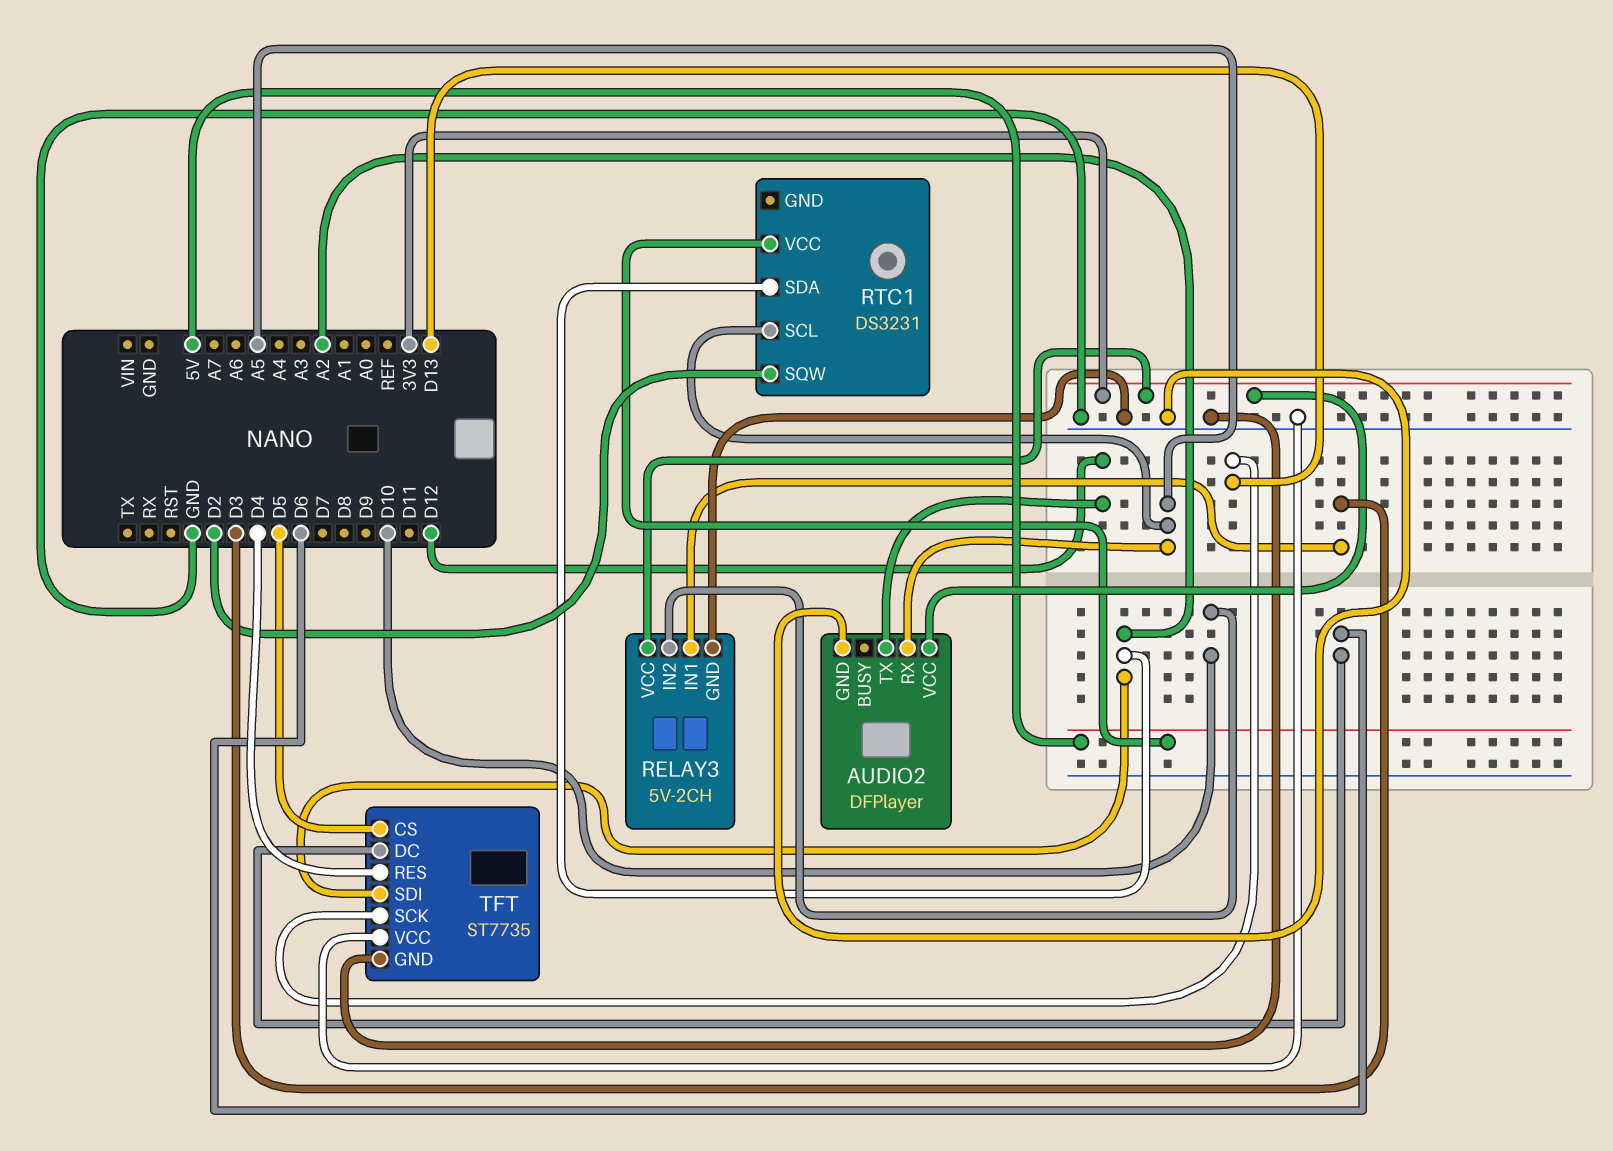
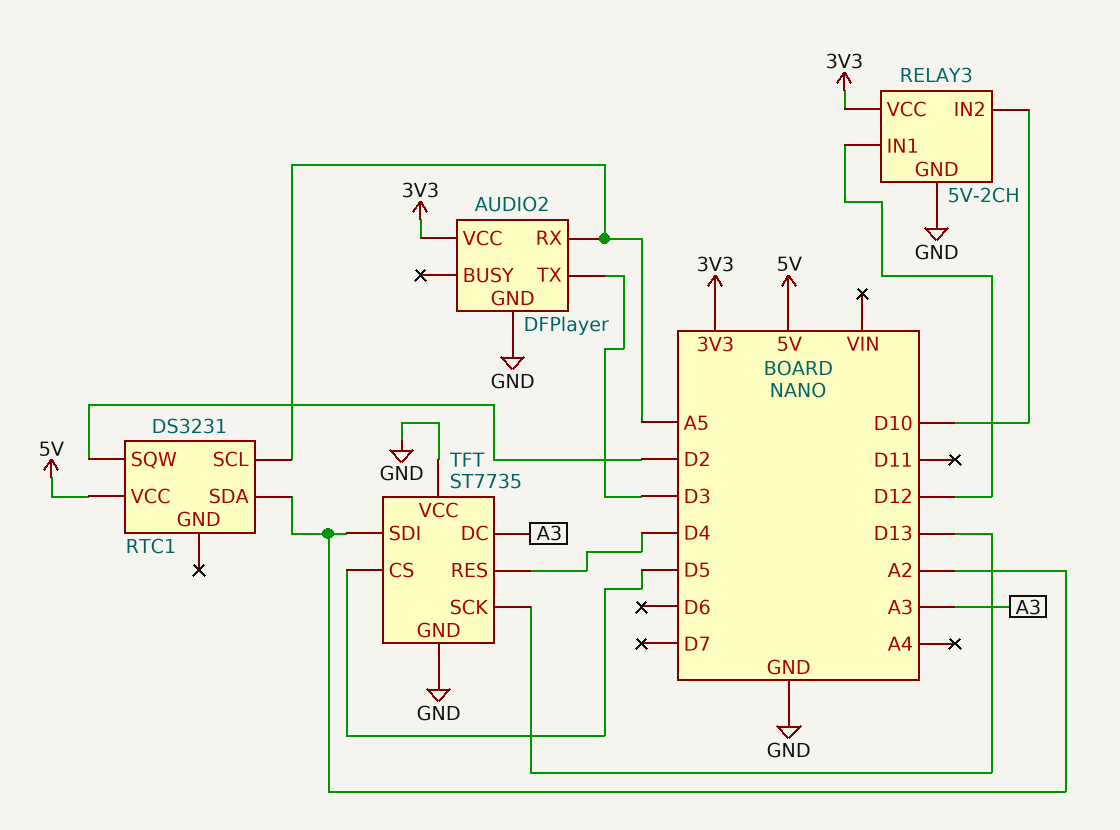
AUDIO2 pin TX: D12 -> D3
RELAY3 pin IN1: D3 -> D12
TFT pin DC: D6 -> A3

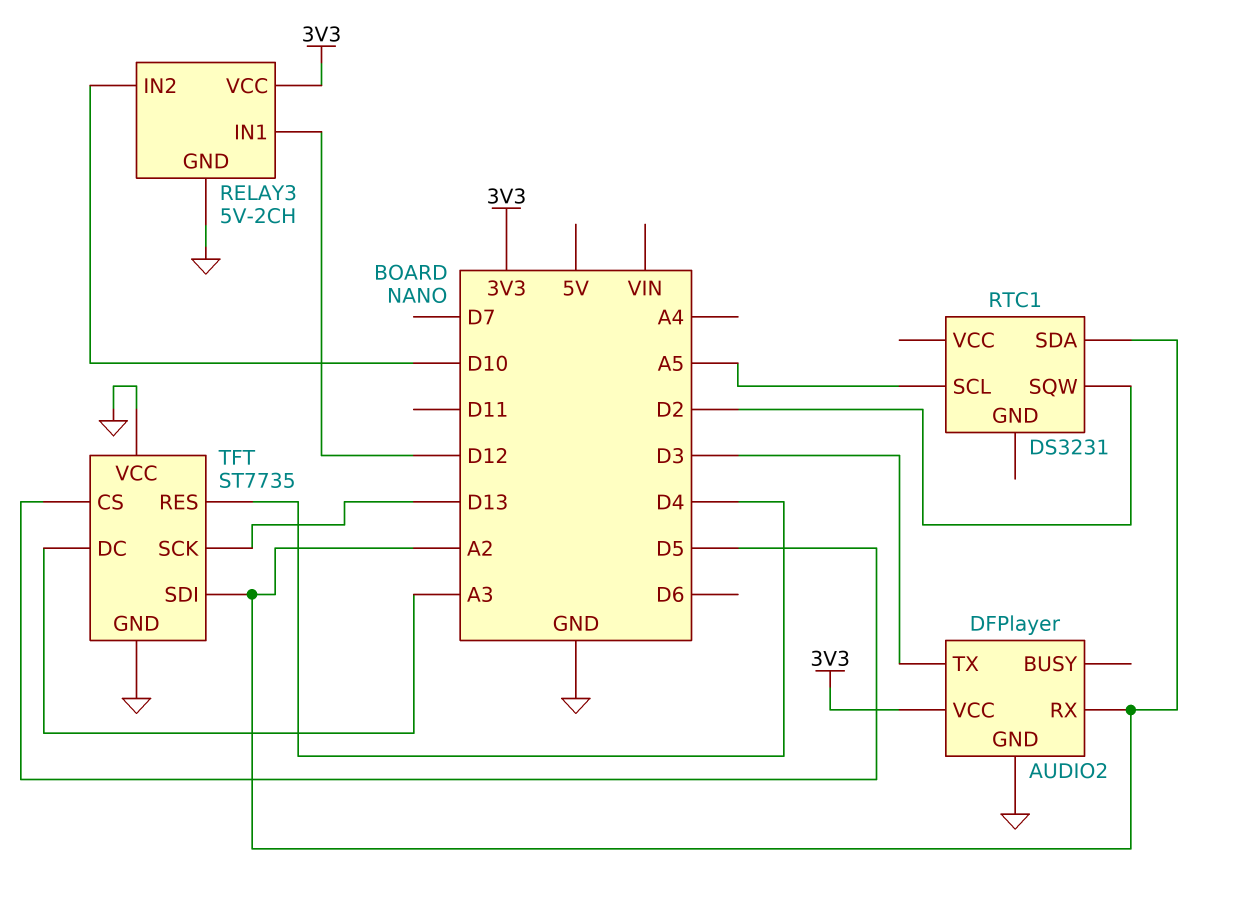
AUDIO2 pin RX: A5 -> A2
RTC1 pin VCC: 5V -> none

